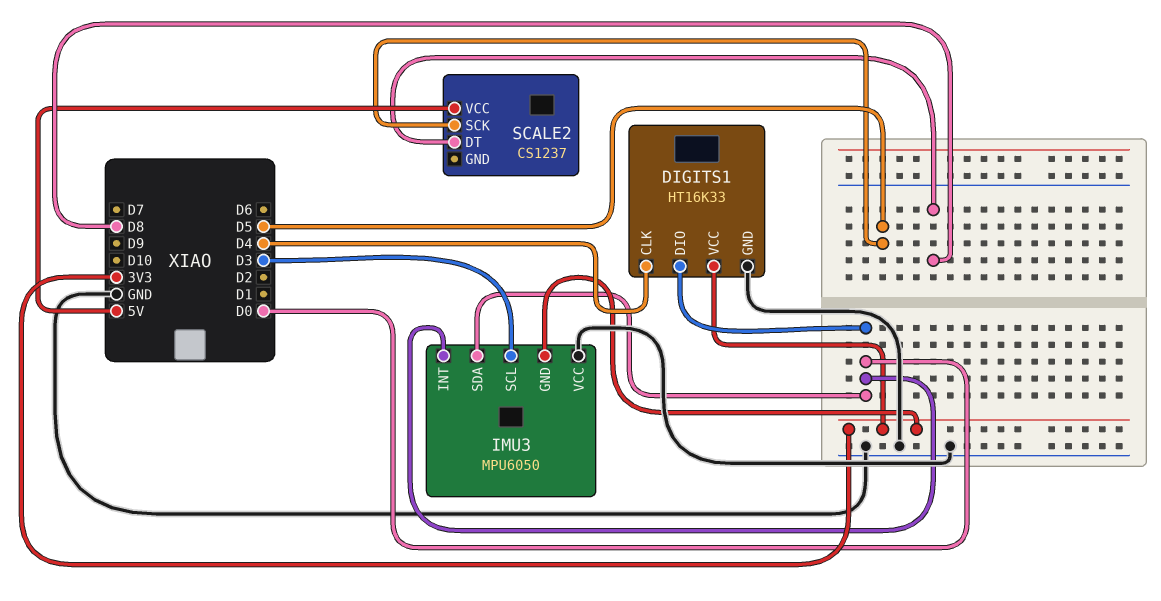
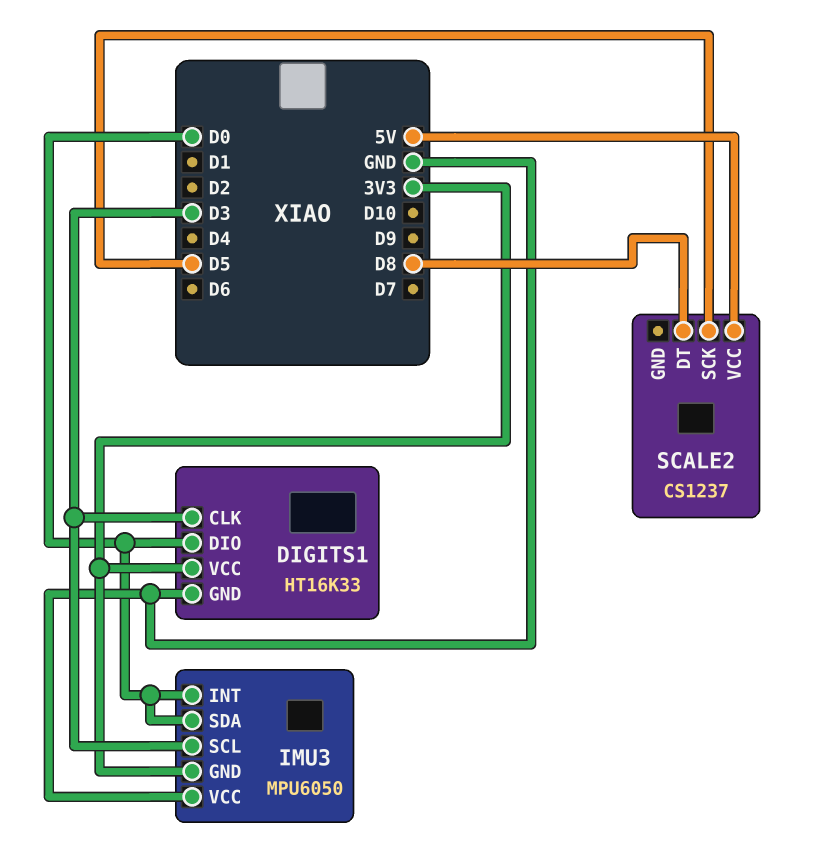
DIGITS1 pin CLK: D4 -> D3

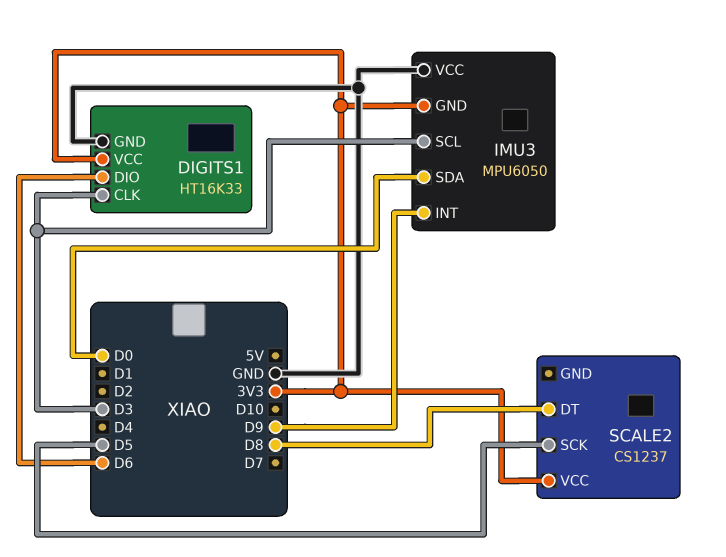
DIGITS1 pin DIO: D0 -> D6
IMU3 pin INT: D0 -> D9
SCALE2 pin VCC: 5V -> 3V3

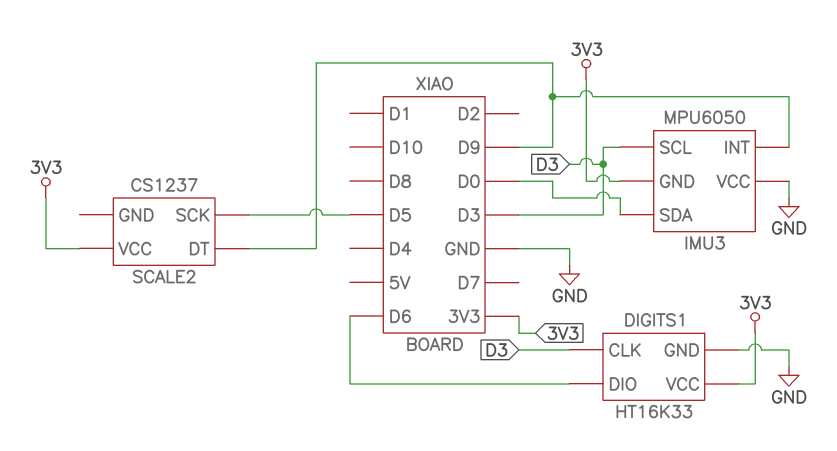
SCALE2 pin DT: D8 -> D9

